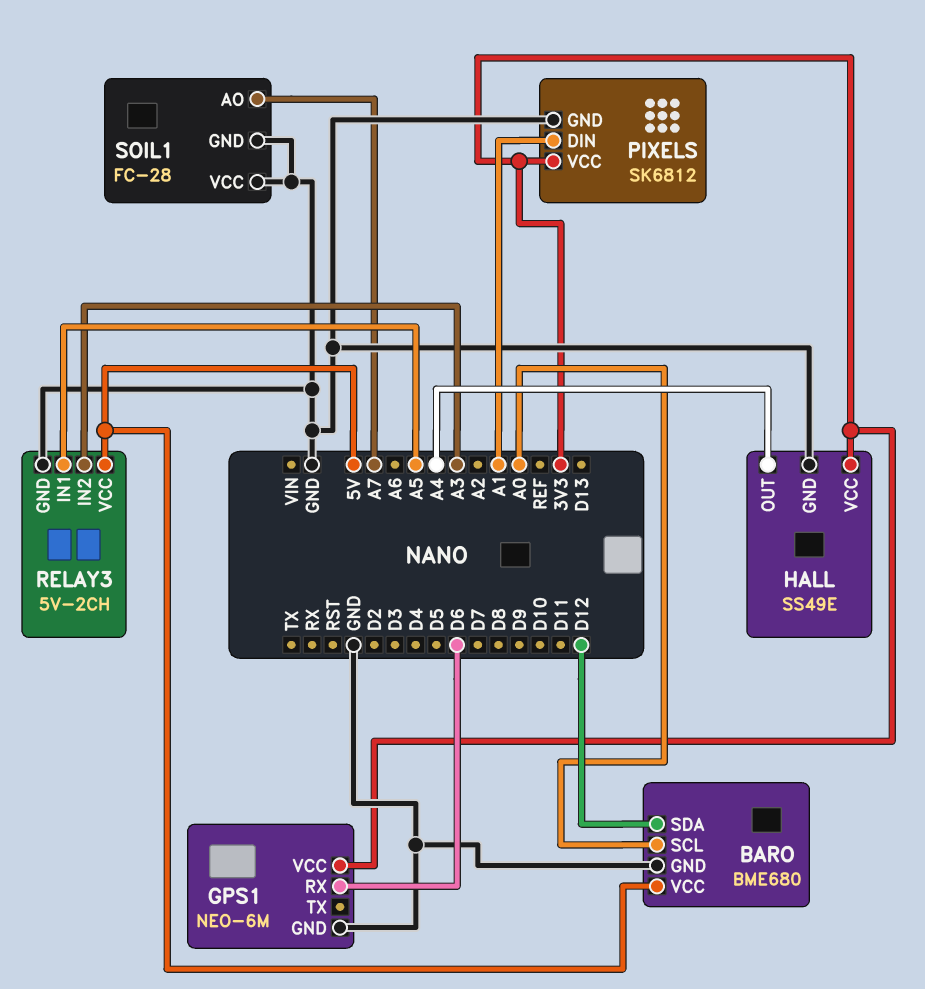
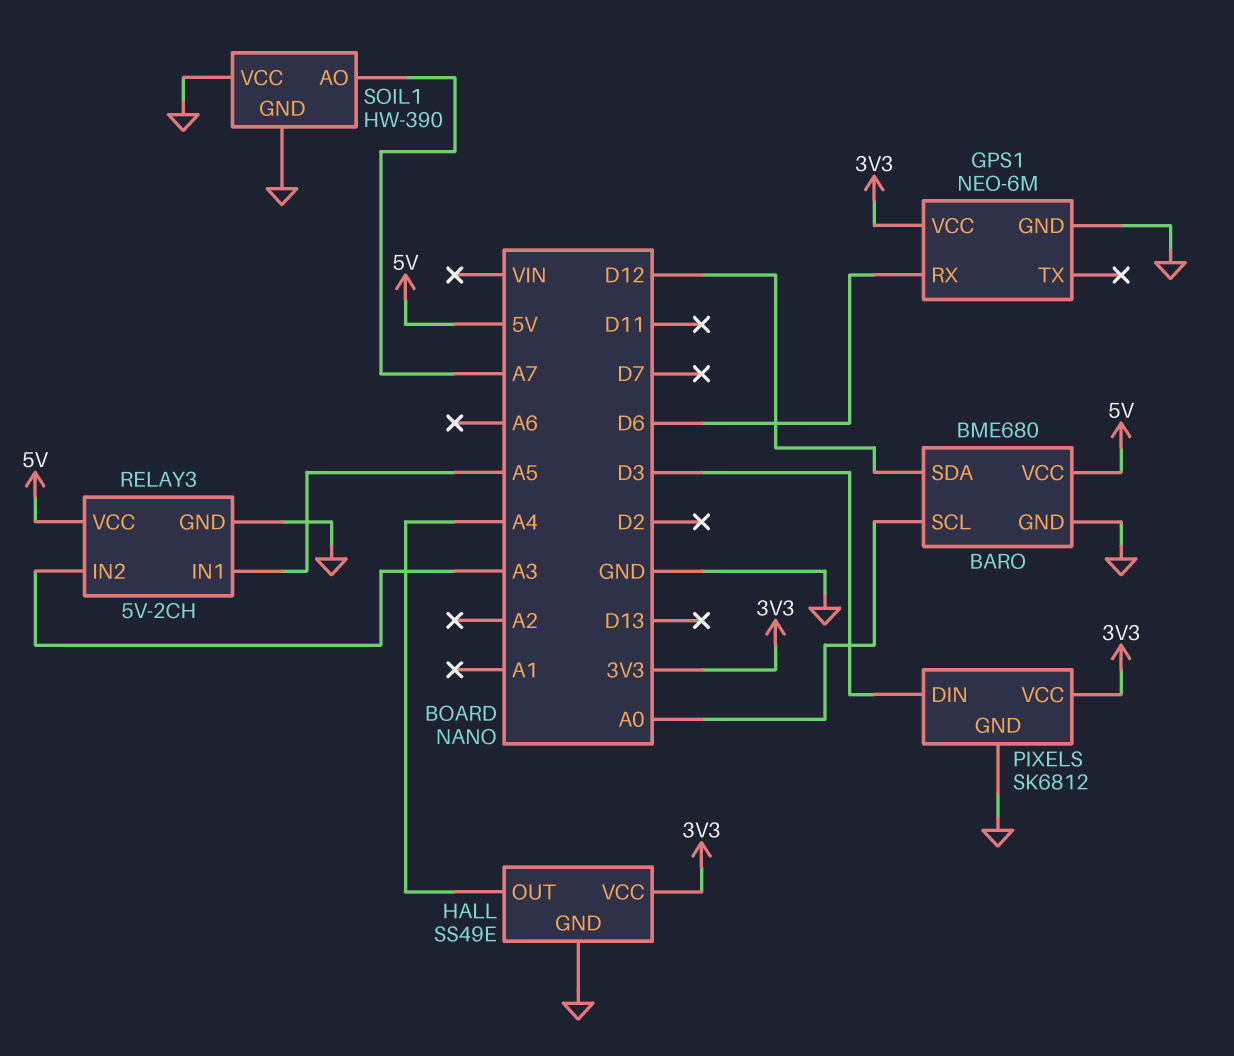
PIXELS pin DIN: A1 -> D3
SOIL1: FC-28 -> HW-390

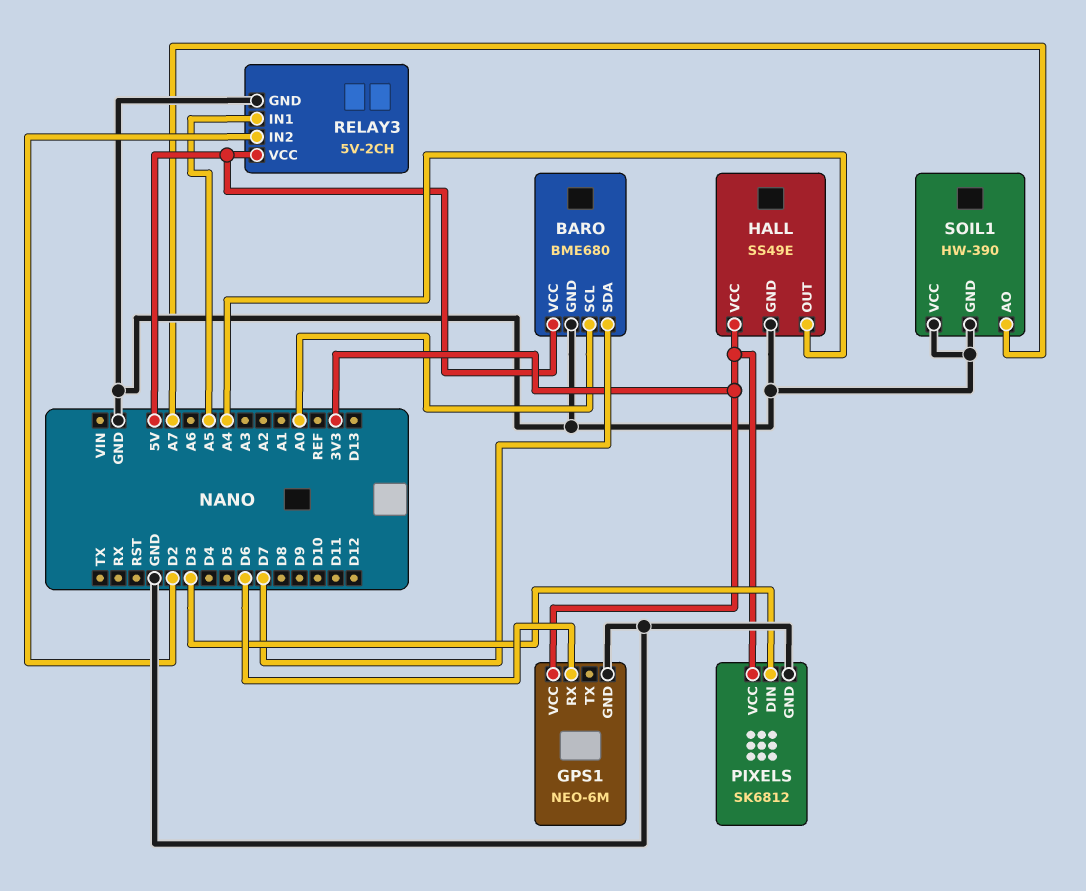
BARO pin SDA: D12 -> D7
RELAY3 pin IN2: A3 -> D2

